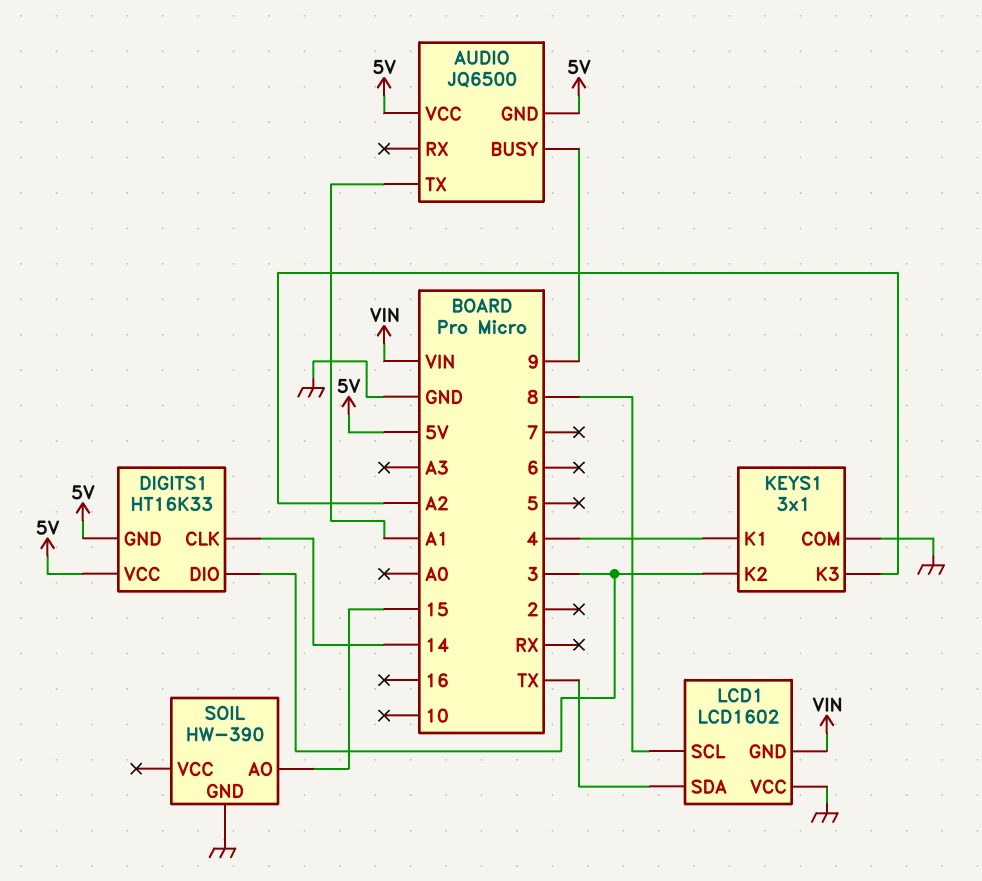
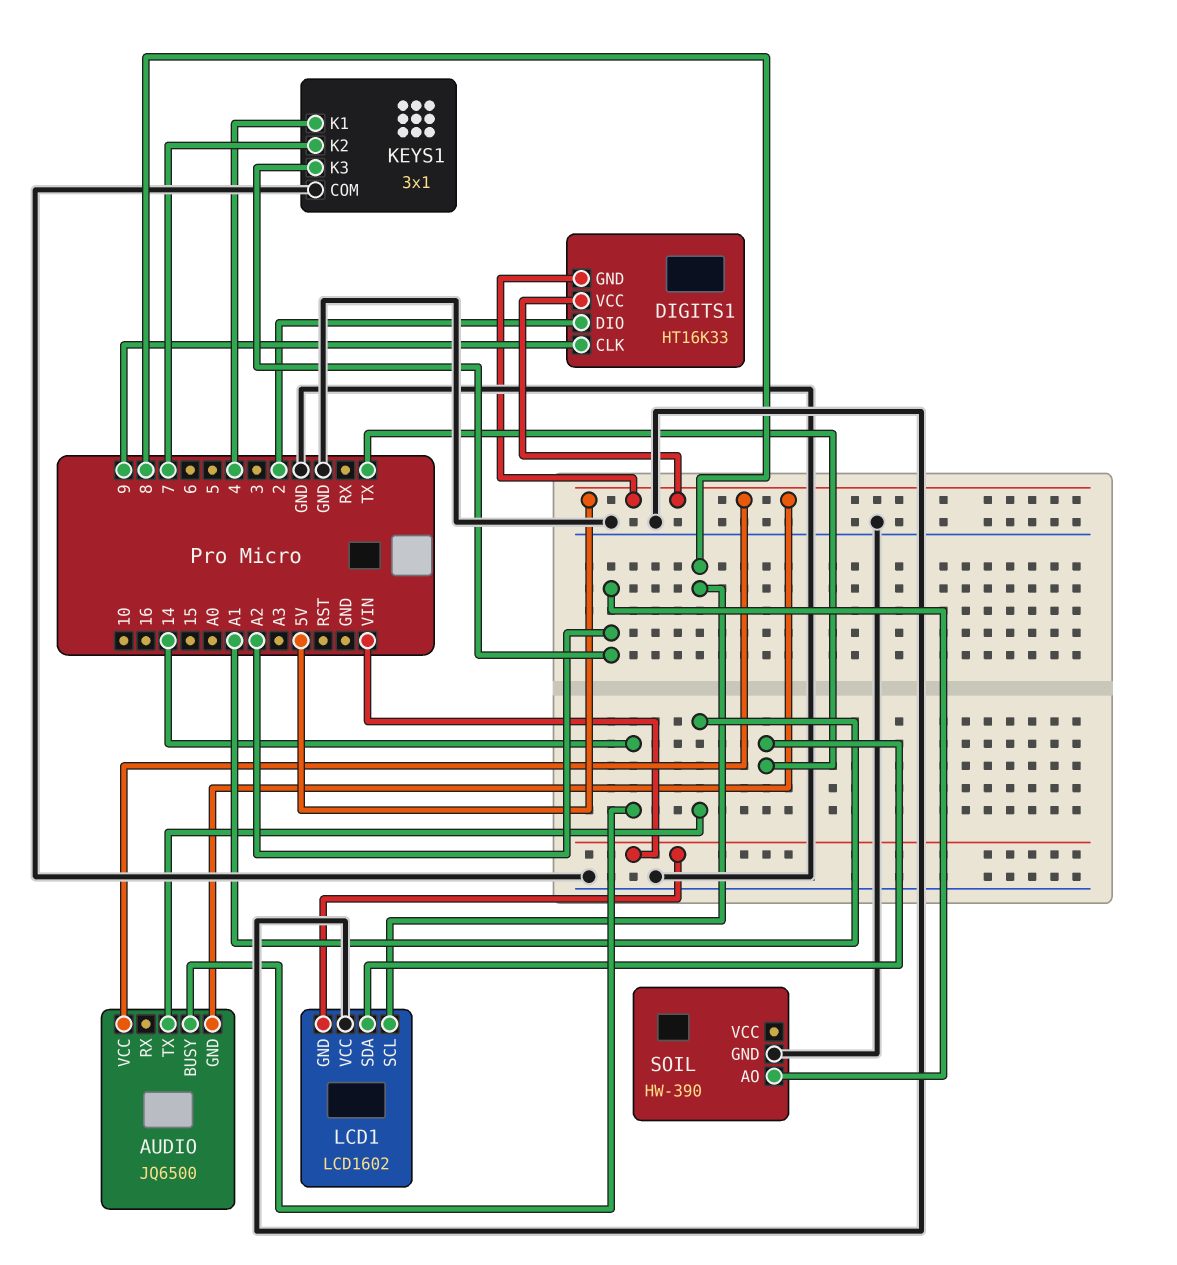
AUDIO pin BUSY: 9 -> 14
DIGITS1 pin CLK: 14 -> 9
DIGITS1 pin DIO: 3 -> 2
KEYS1 pin K2: 3 -> 7
SOIL pin AO: 15 -> A2

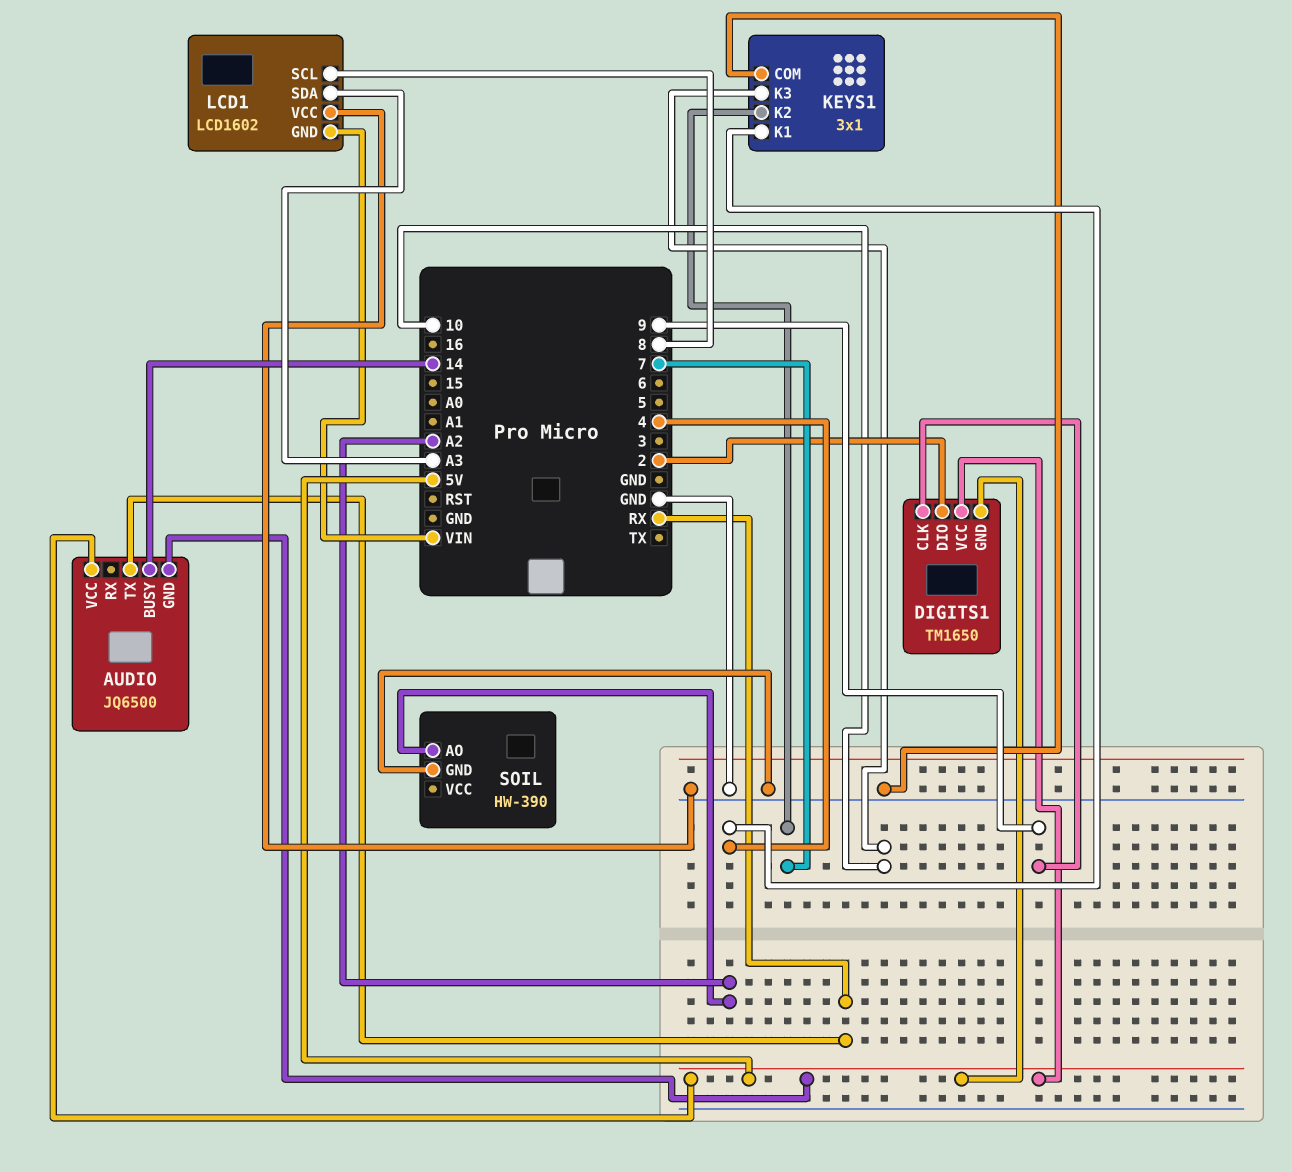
AUDIO pin TX: A1 -> RX
DIGITS1: HT16K33 -> TM1650
KEYS1 pin K3: A2 -> 10
LCD1 pin SDA: TX -> A3

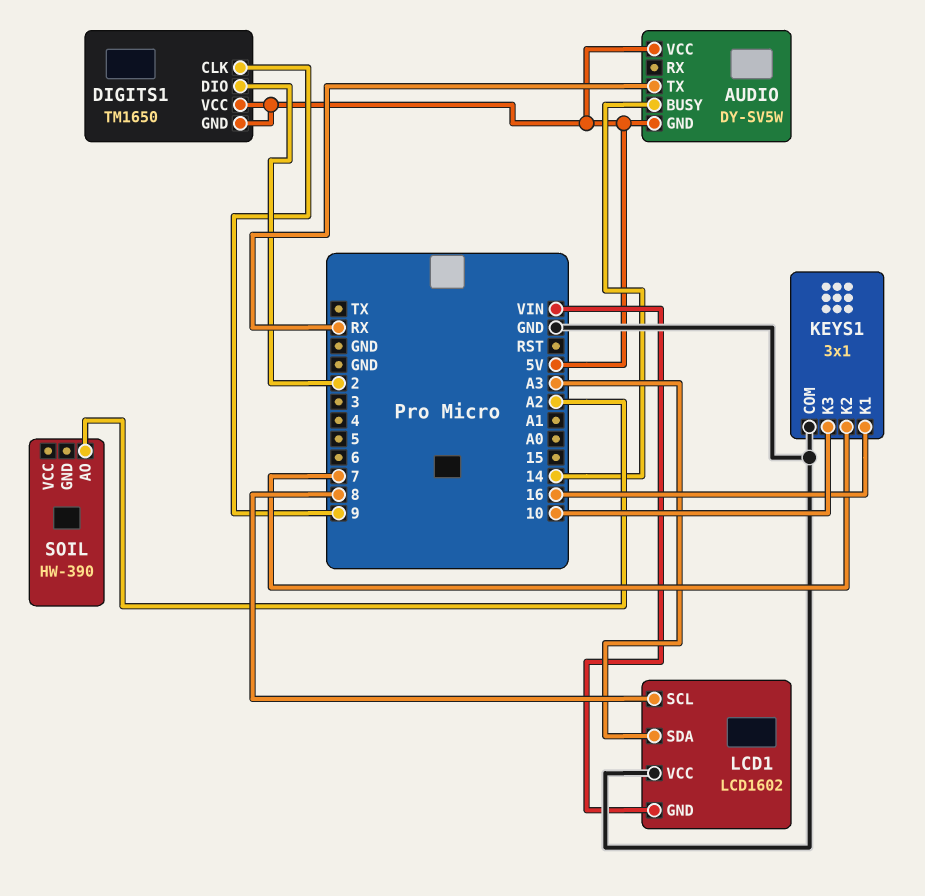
AUDIO: JQ6500 -> DY-SV5W
KEYS1 pin K1: 4 -> 16
SOIL pin GND: GND -> none

